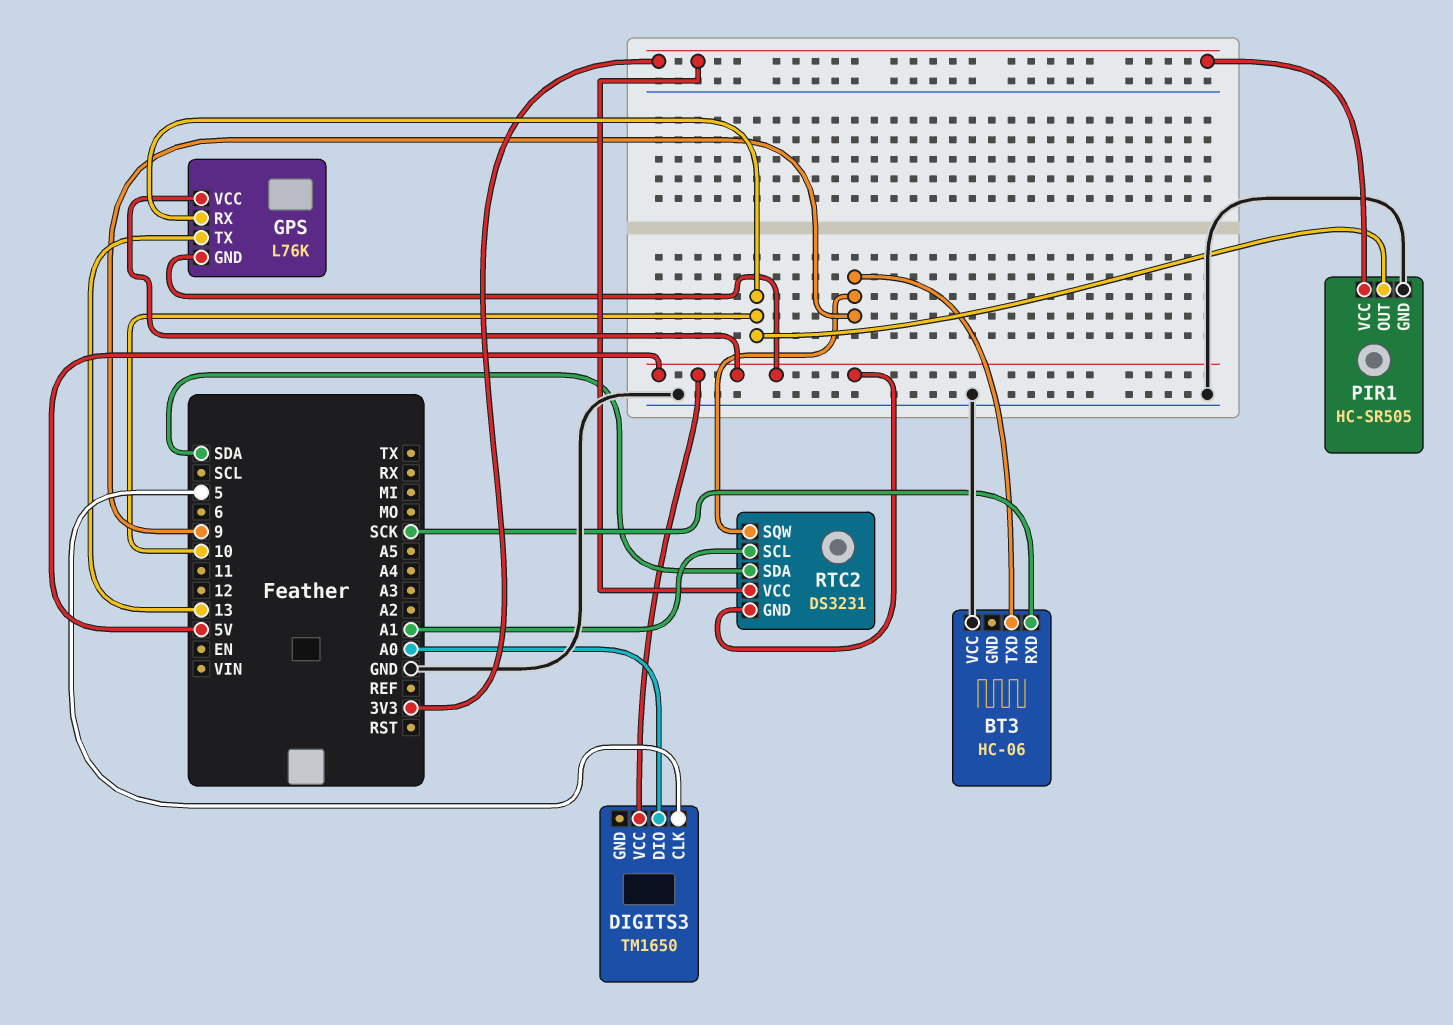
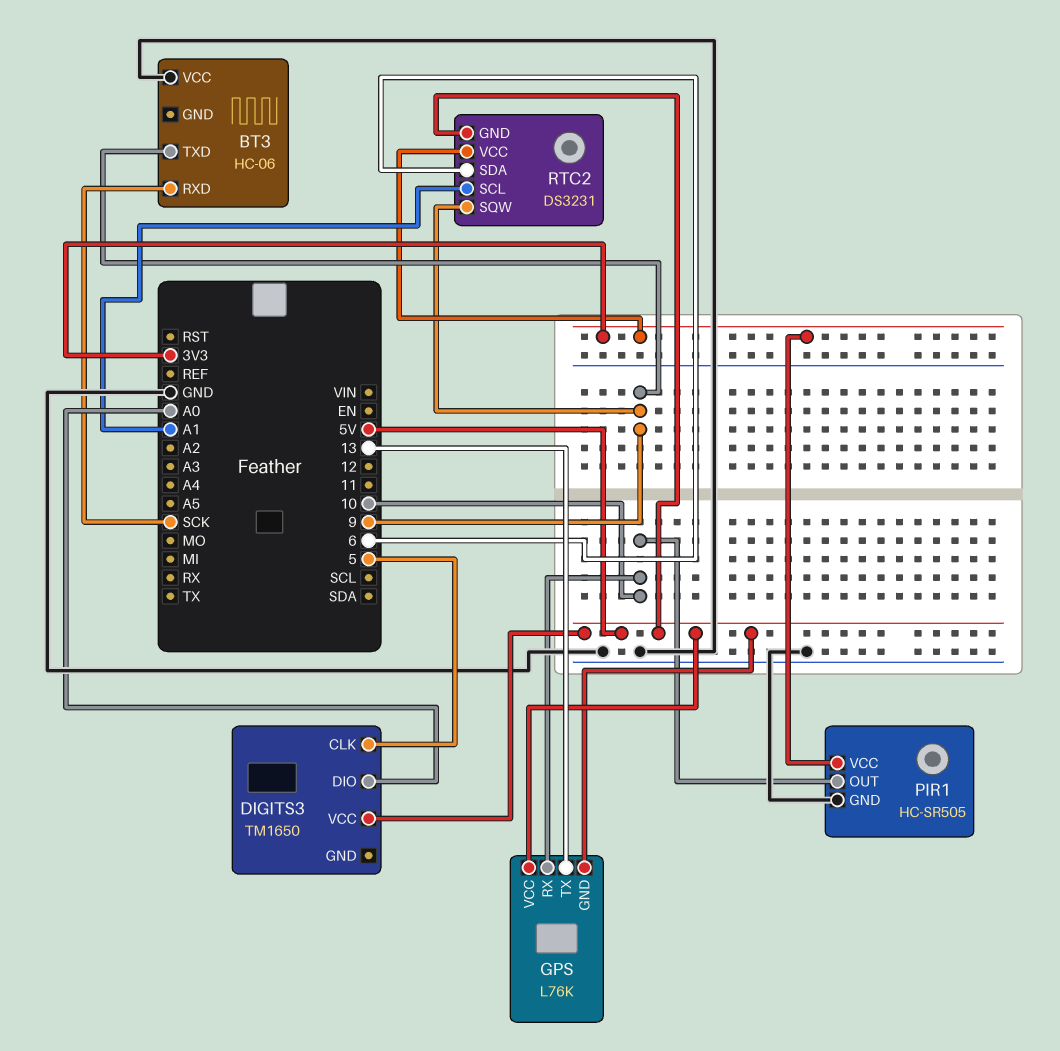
RTC2 pin SDA: SDA -> 6

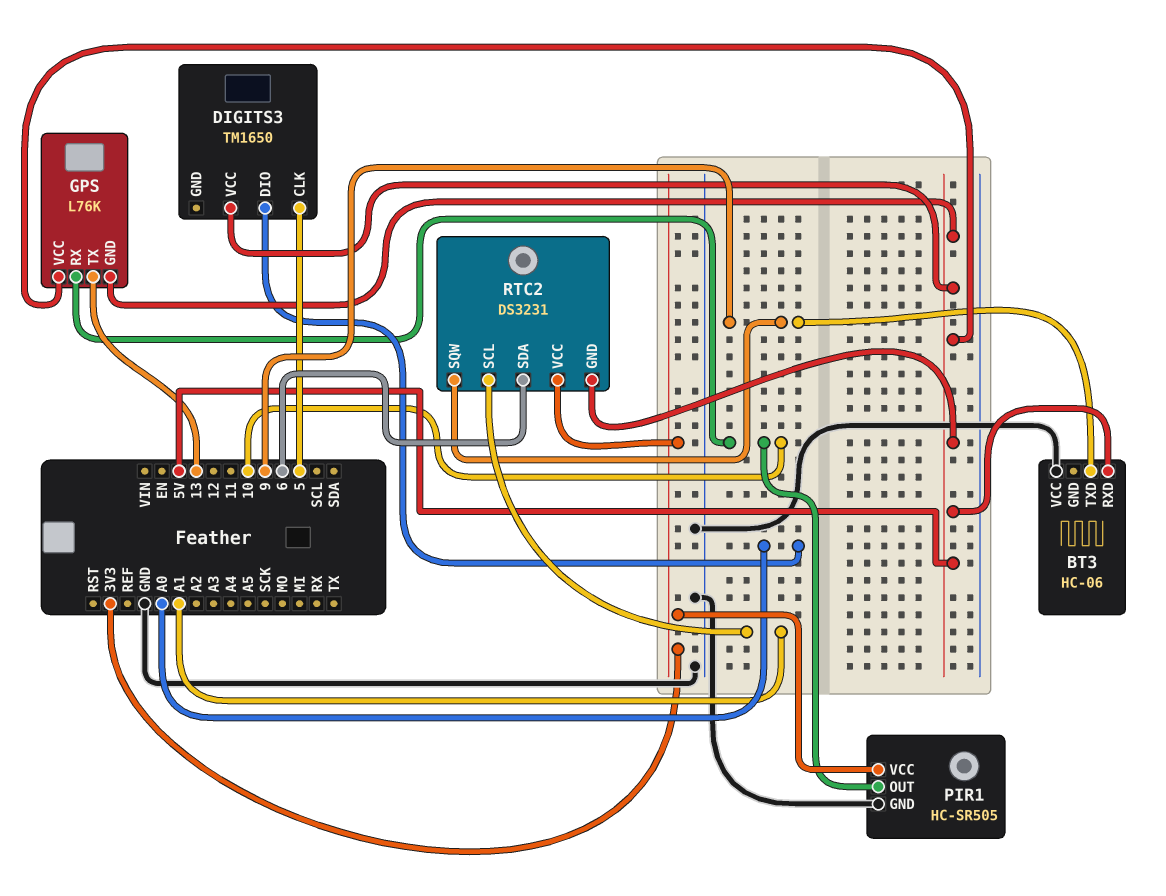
BT3 pin RXD: SCK -> 5V

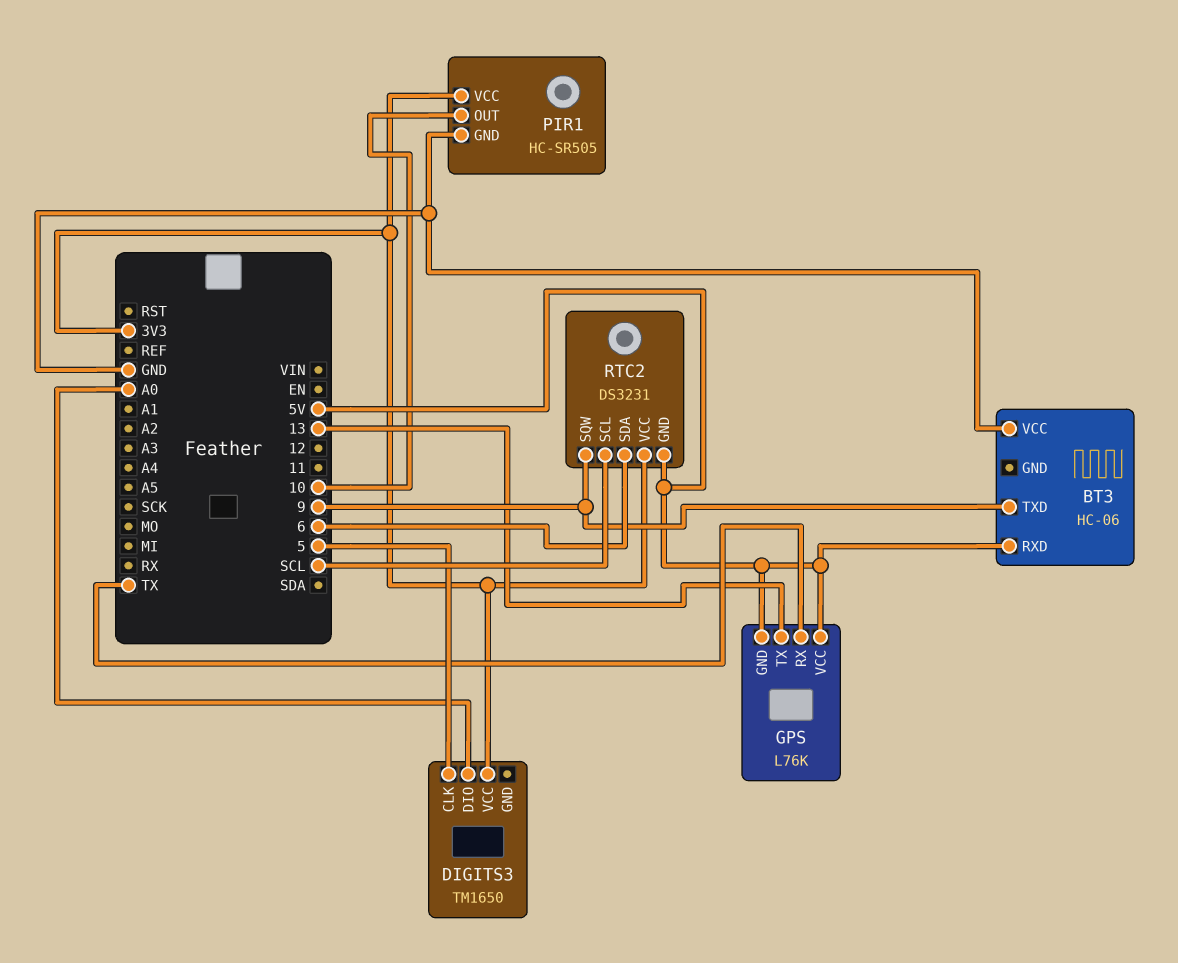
DIGITS3 pin VCC: 5V -> 3V3
GPS pin RX: 10 -> TX
RTC2 pin SCL: A1 -> SCL

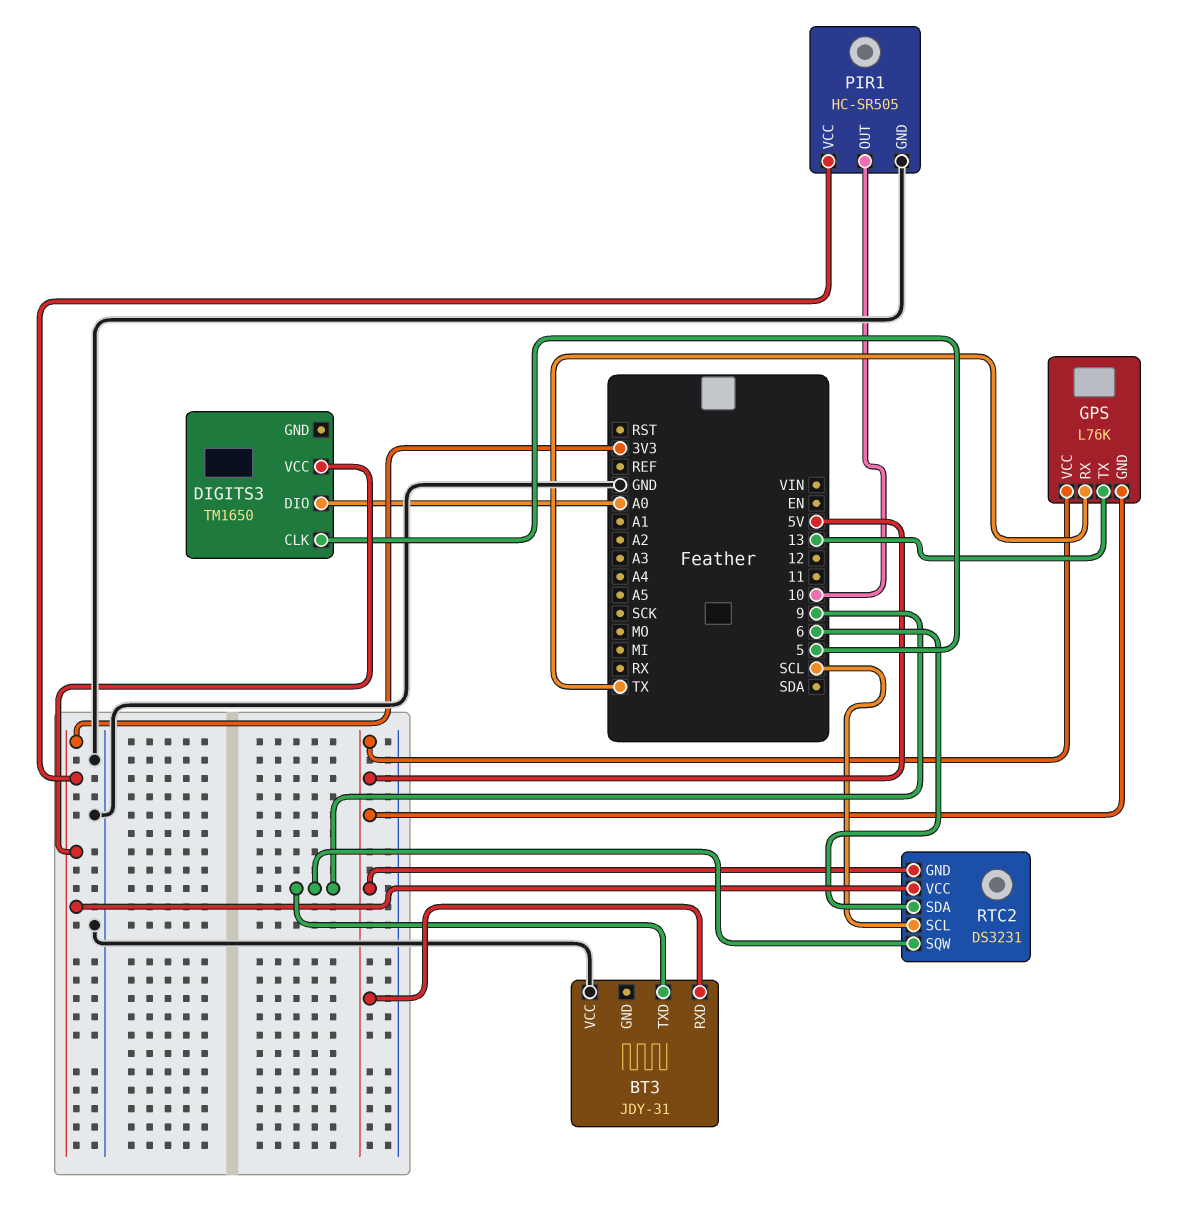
BT3: HC-06 -> JDY-31

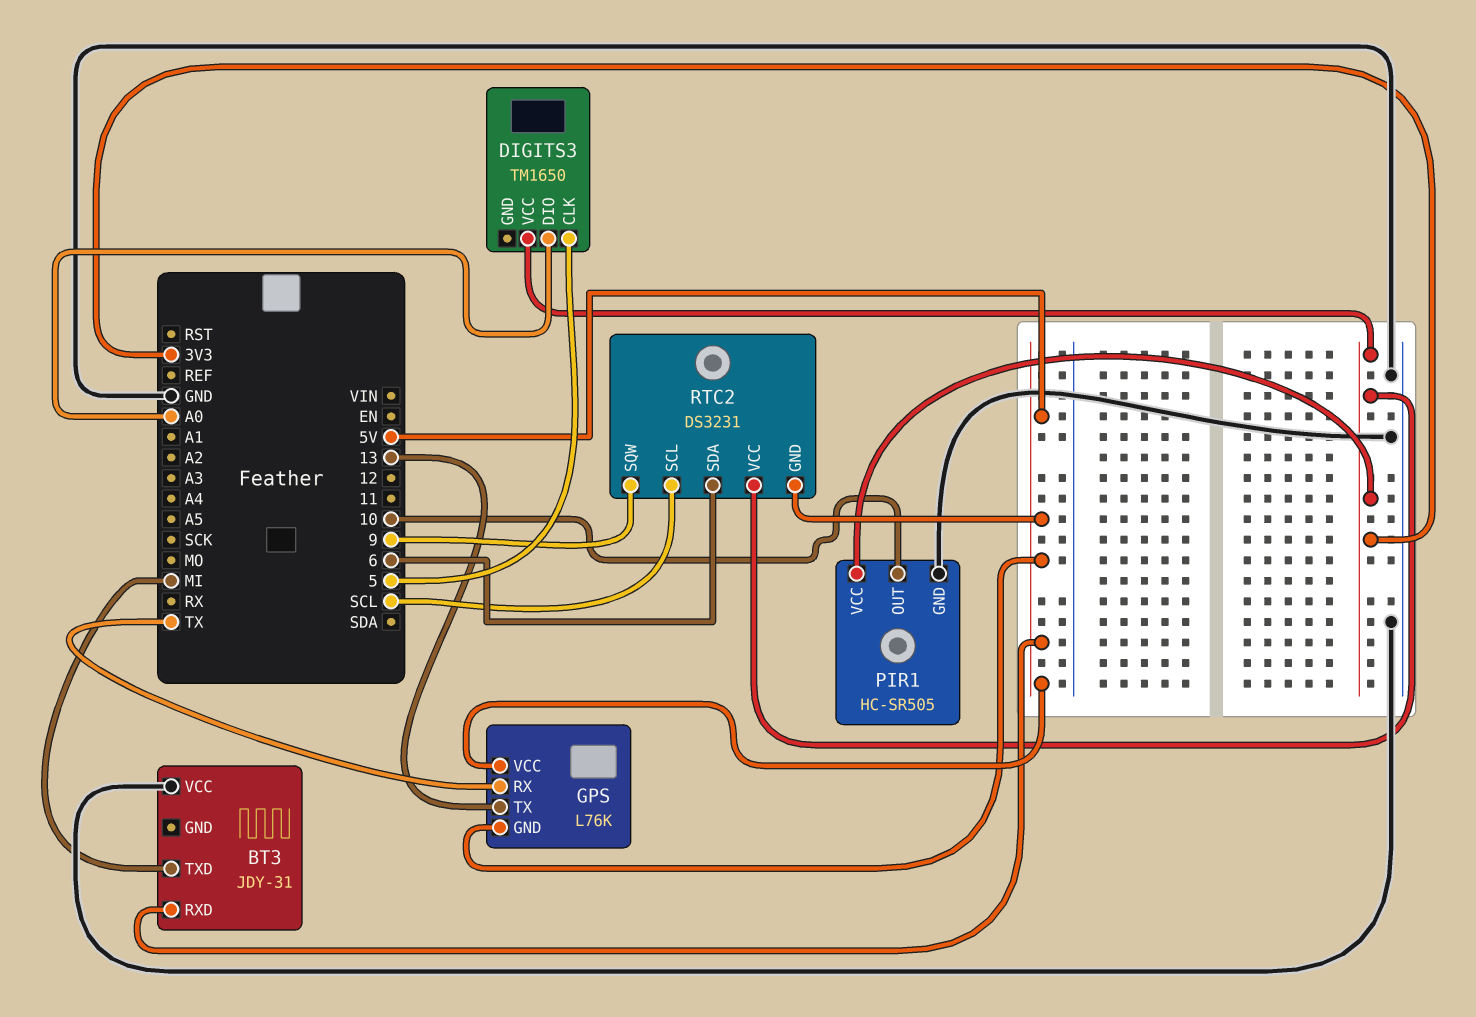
BT3 pin TXD: 9 -> MI

